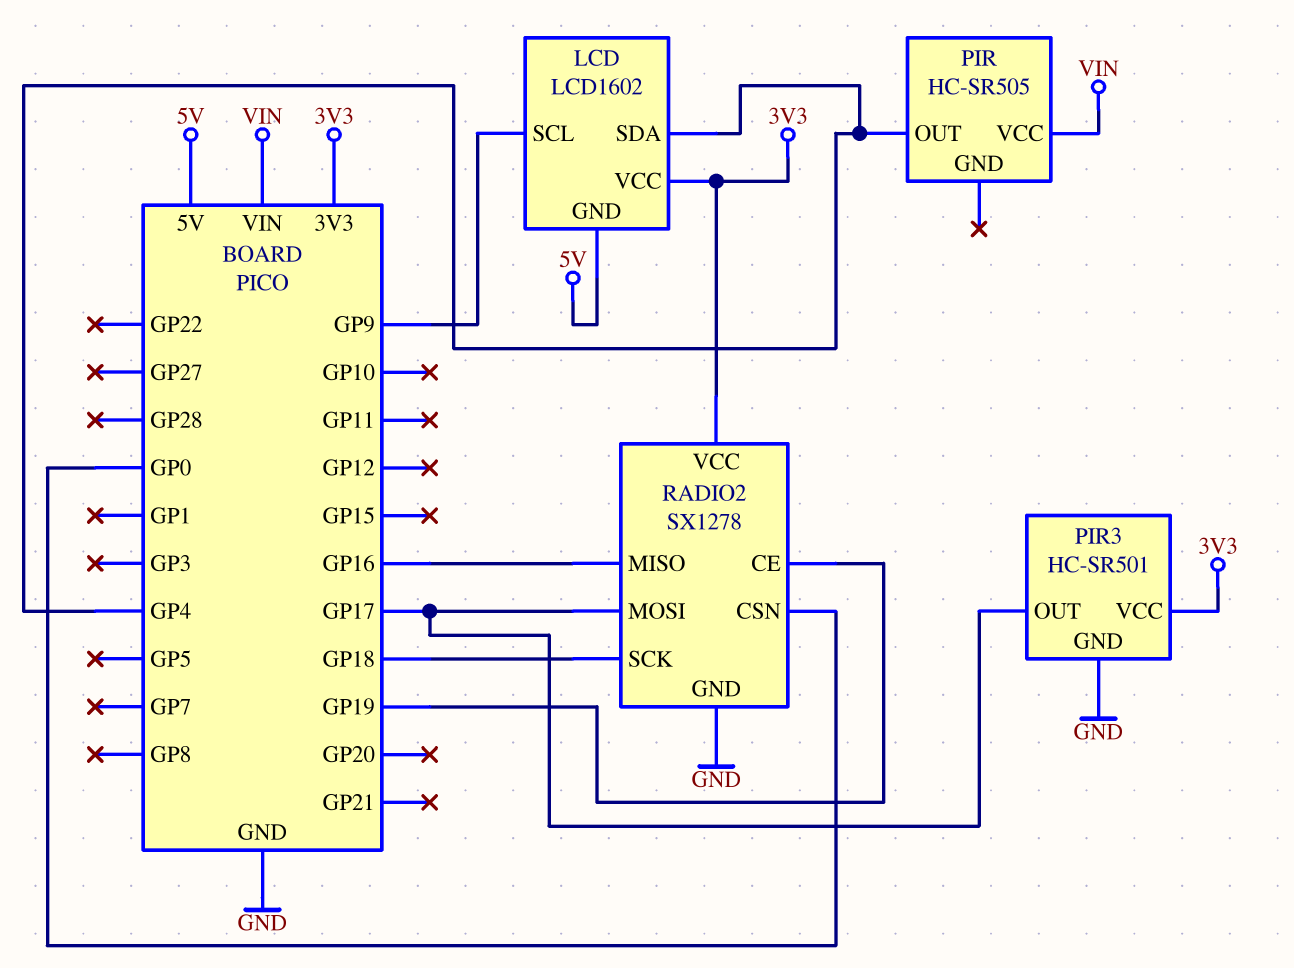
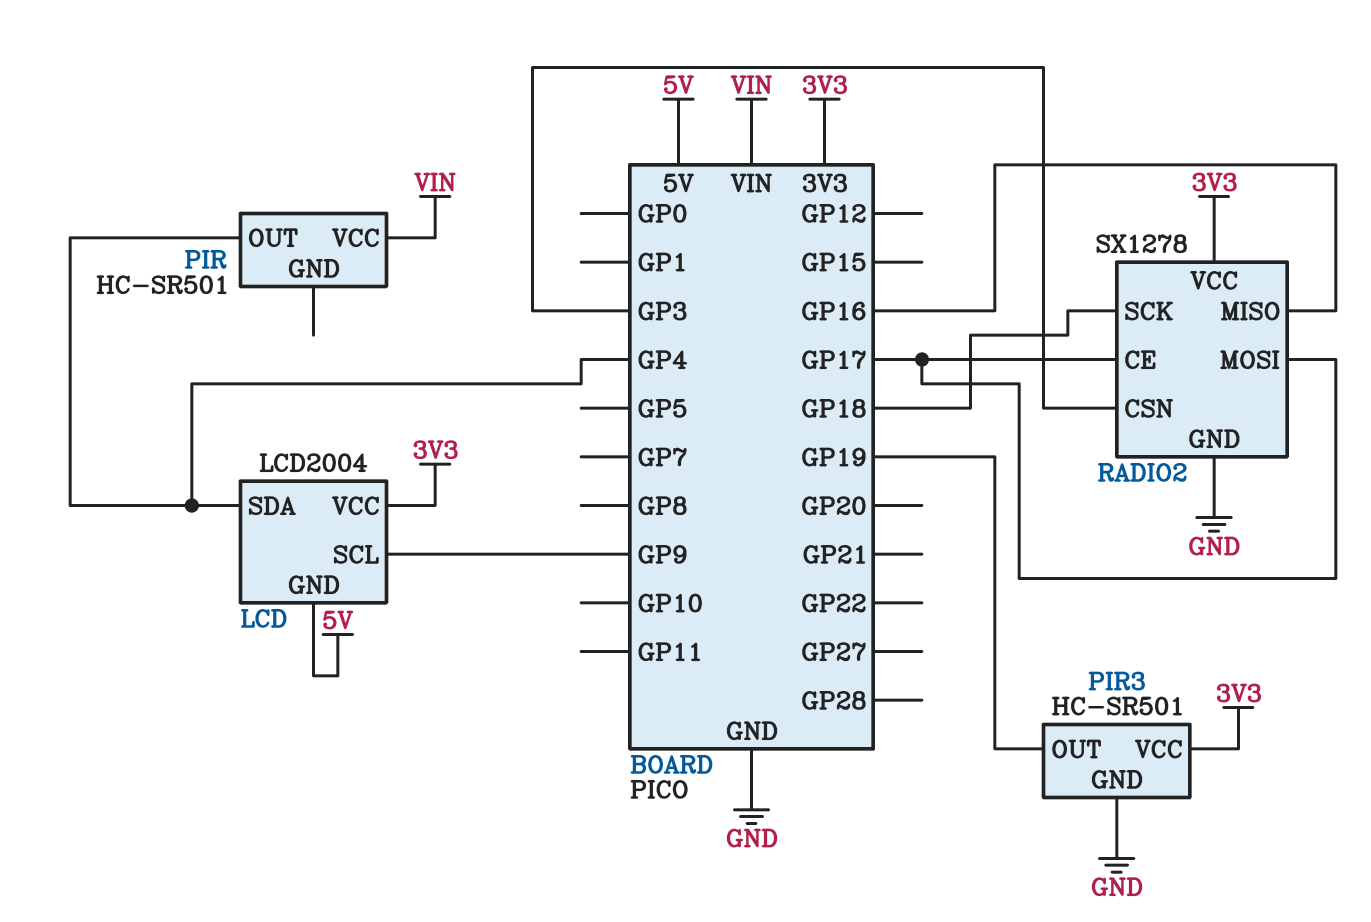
LCD: LCD1602 -> LCD2004
PIR: HC-SR505 -> HC-SR501
PIR3 pin OUT: GP17 -> GP19
RADIO2 pin CE: GP19 -> GP17
RADIO2 pin CSN: GP0 -> GP3

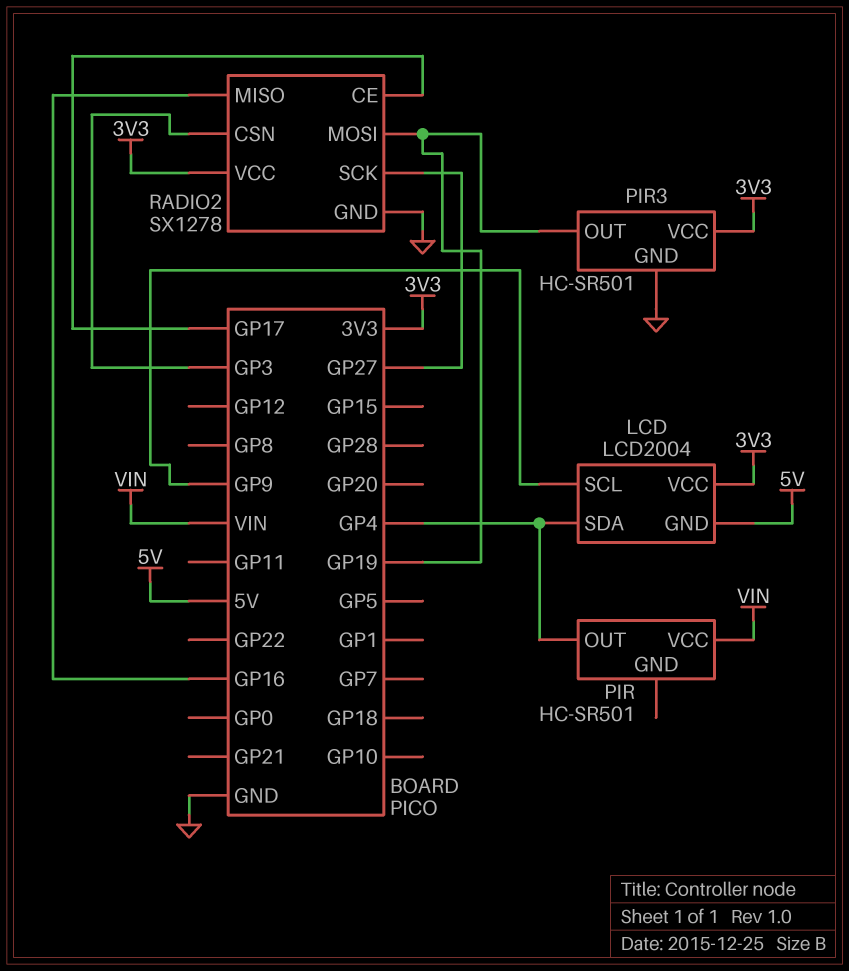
RADIO2 pin MOSI: GP17 -> GP19
RADIO2 pin SCK: GP18 -> GP27

